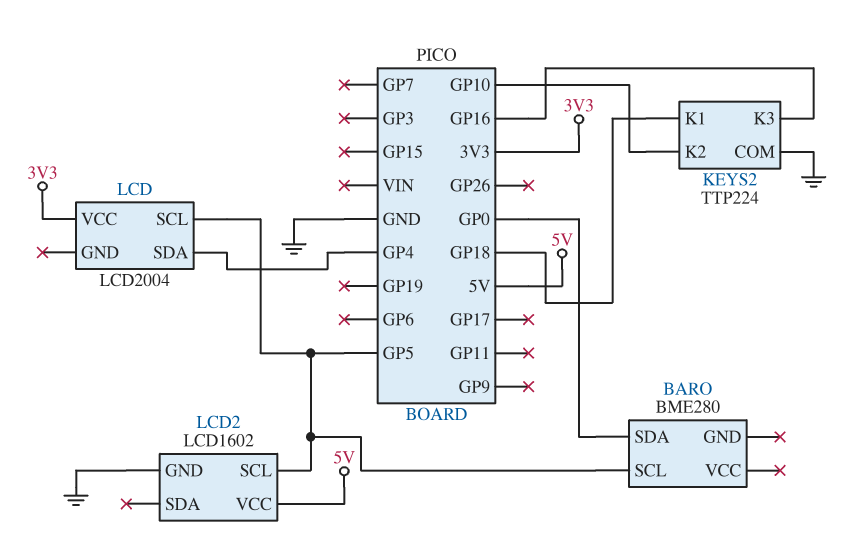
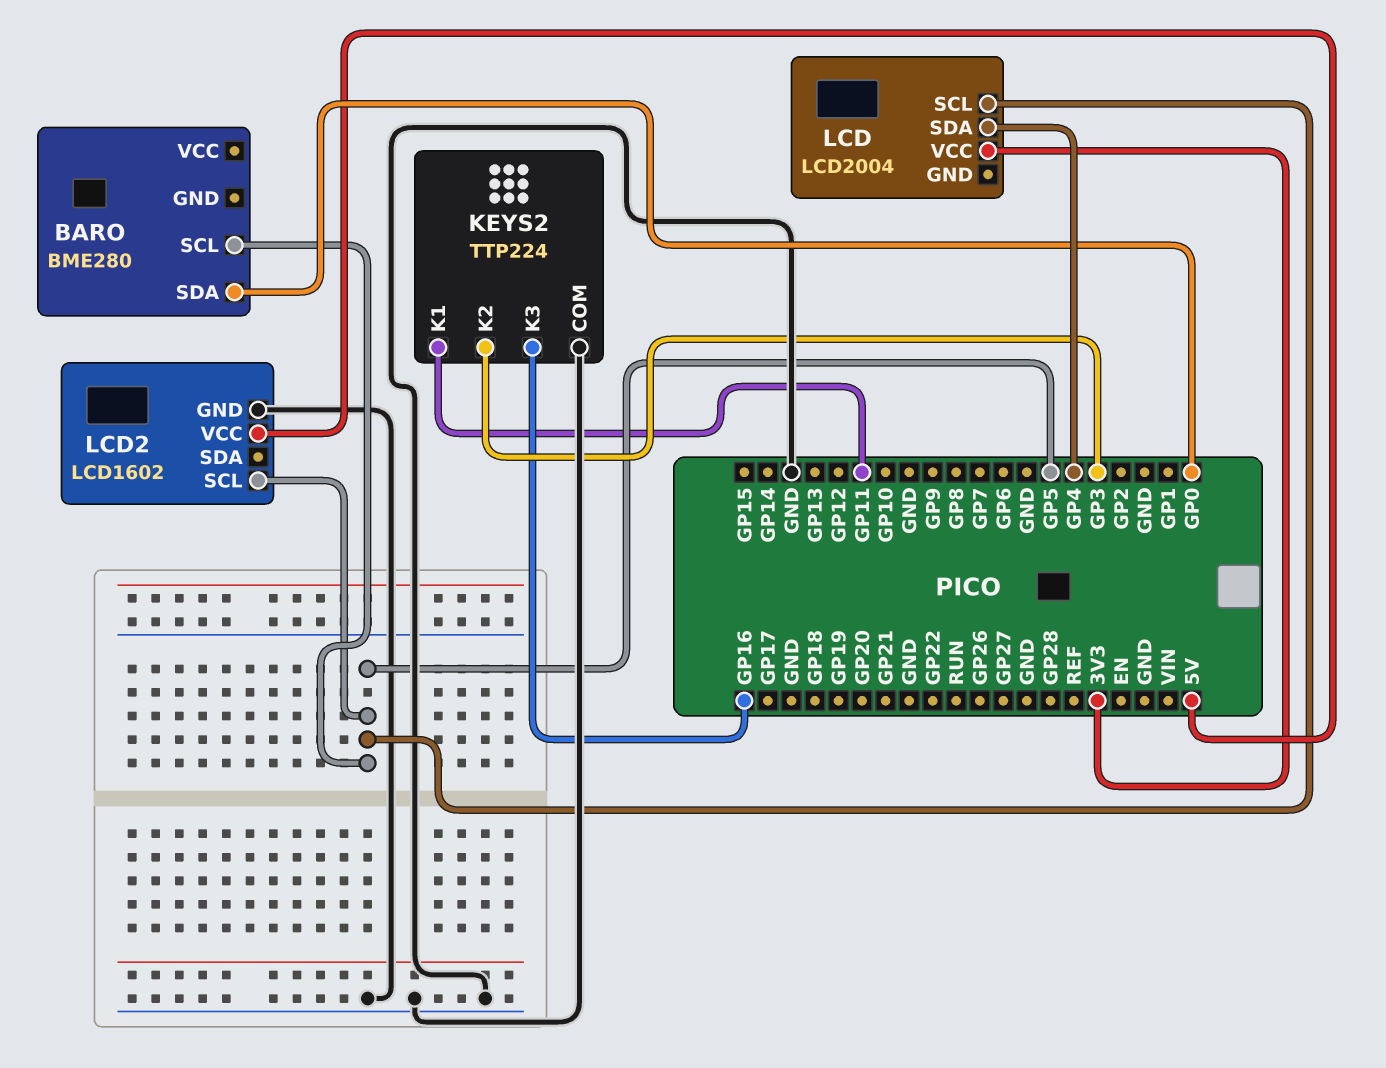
KEYS2 pin K1: GP18 -> GP11
KEYS2 pin K2: GP10 -> GP3

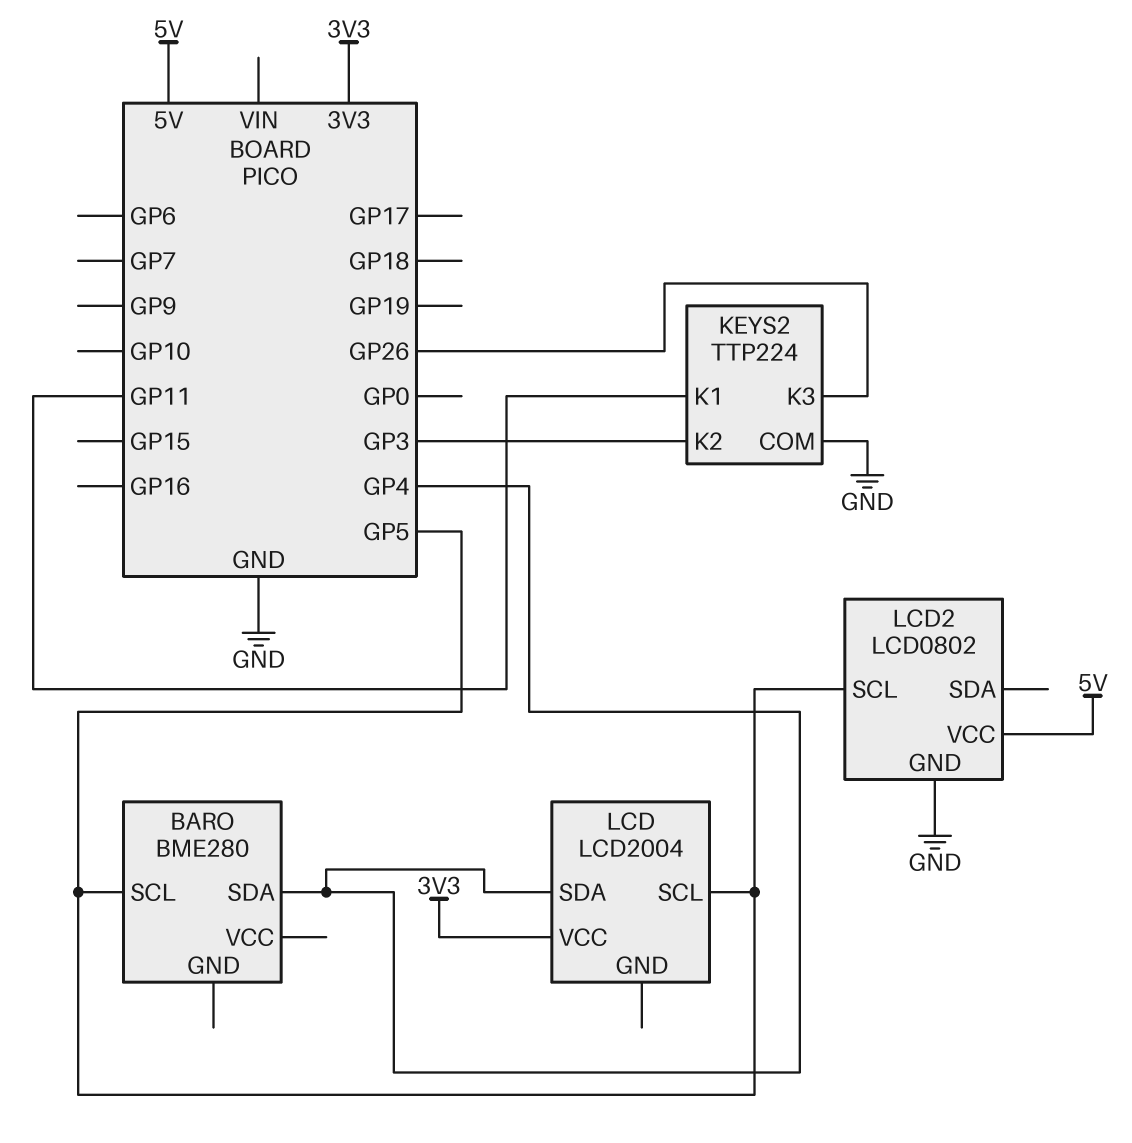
BARO pin SDA: GP0 -> GP4
KEYS2 pin K3: GP16 -> GP26
LCD2: LCD1602 -> LCD0802

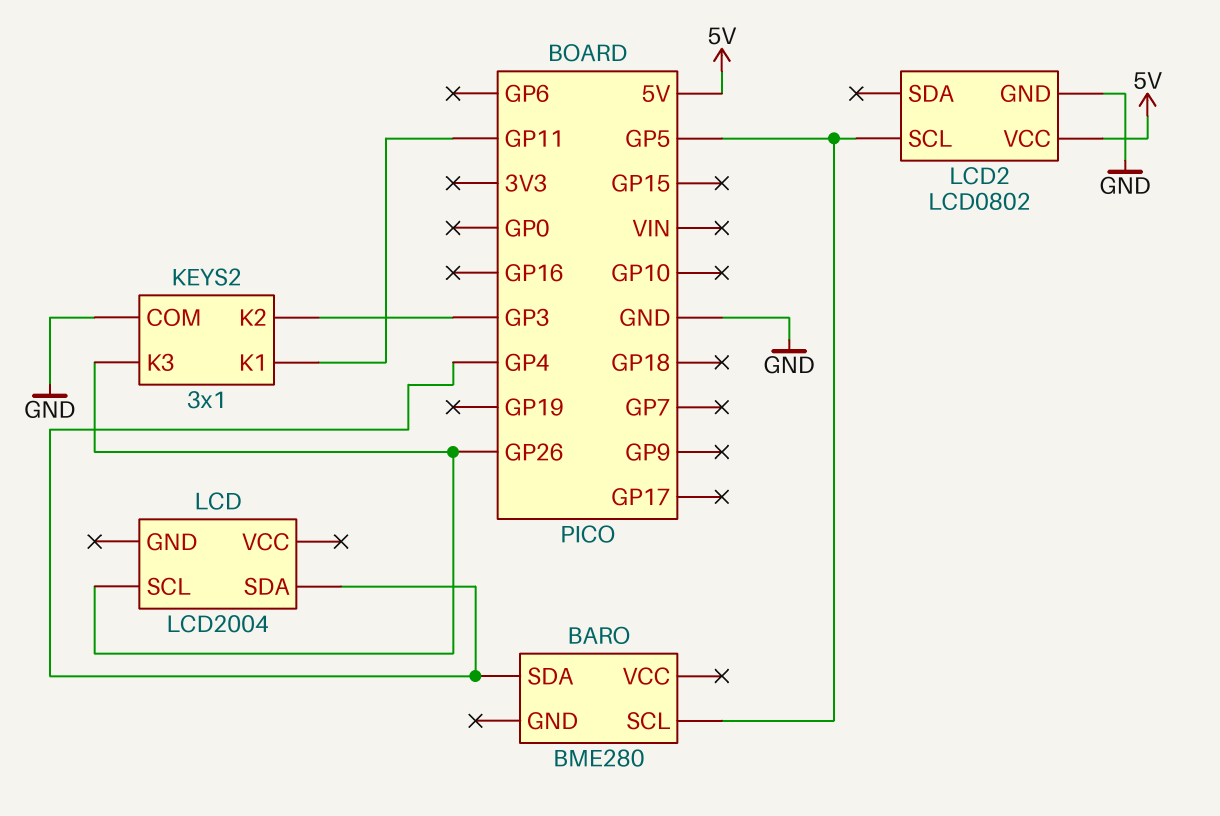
KEYS2: TTP224 -> 3x1
LCD pin SCL: GP5 -> GP26
LCD pin VCC: 3V3 -> none

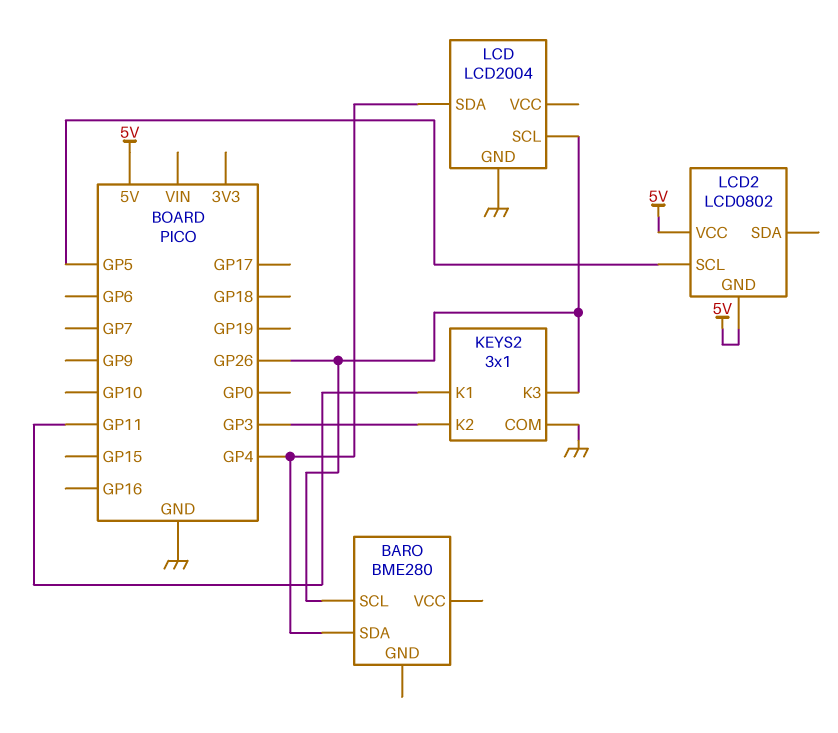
BARO pin SCL: GP5 -> GP26
LCD pin GND: none -> GND
LCD2 pin GND: GND -> 5V

